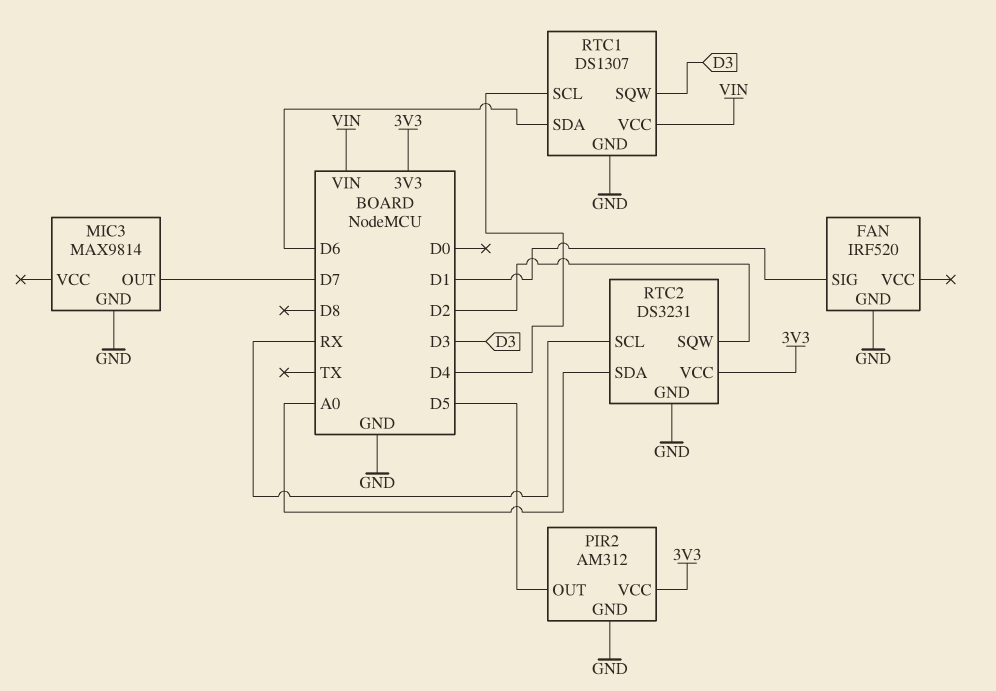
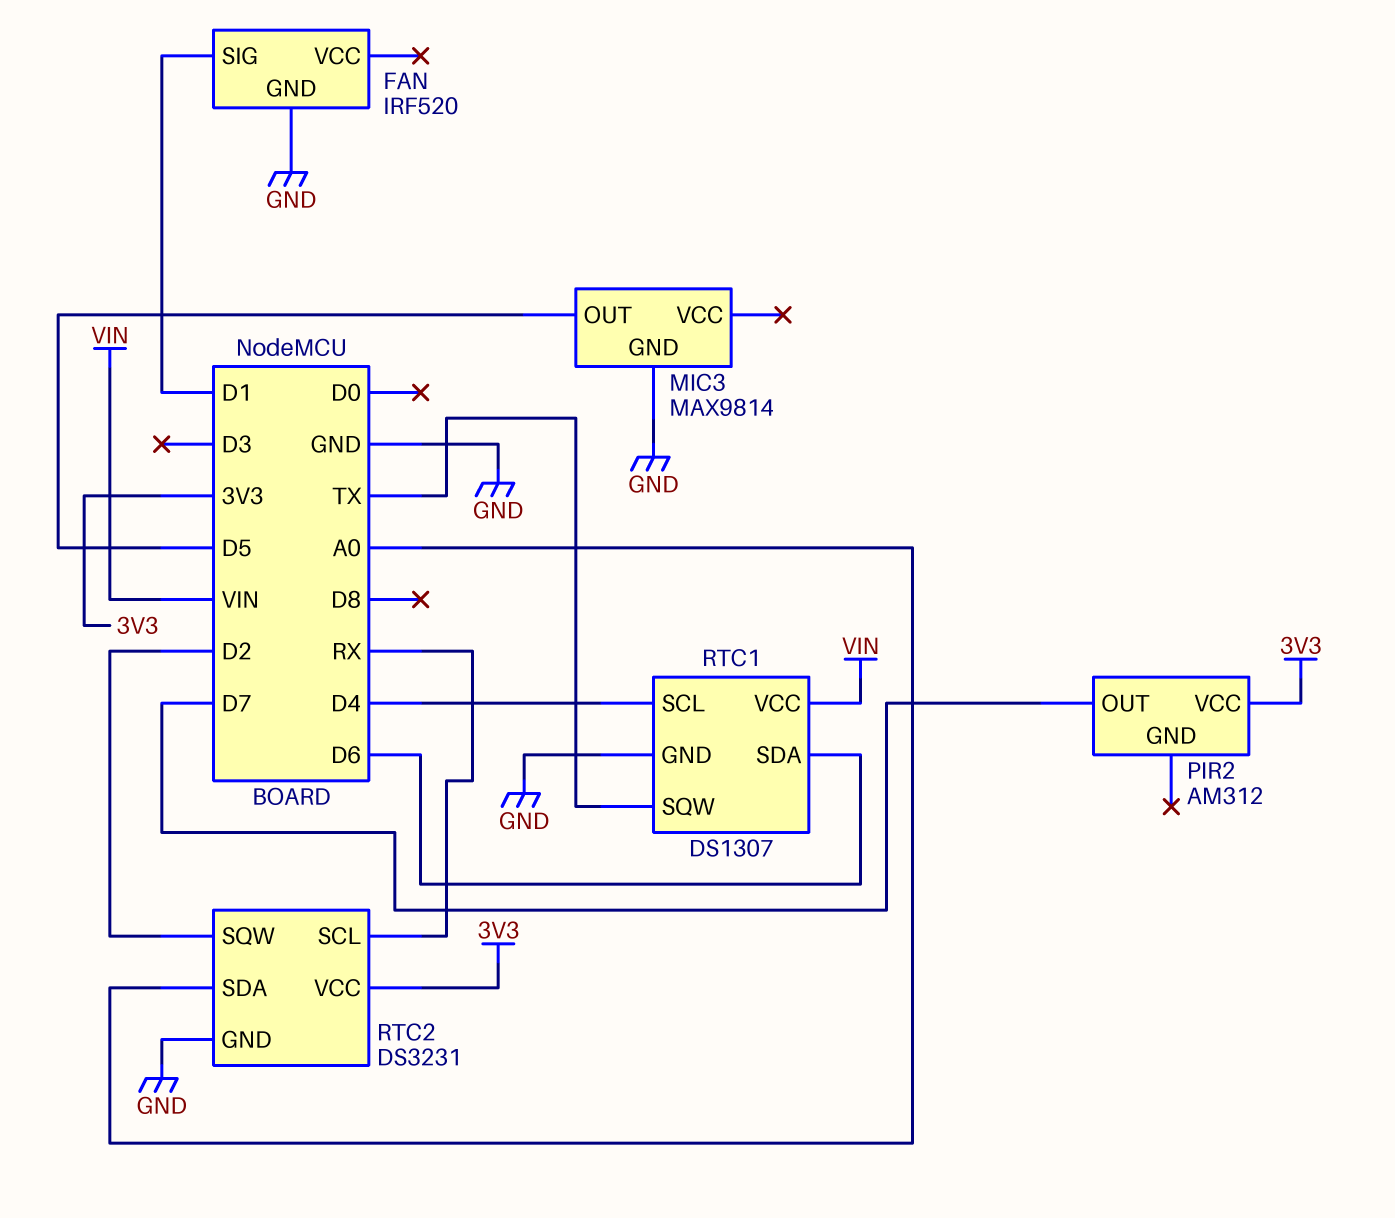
MIC3 pin OUT: D7 -> D5
PIR2 pin GND: GND -> none
PIR2 pin OUT: D5 -> D7
RTC1 pin SQW: D3 -> TX

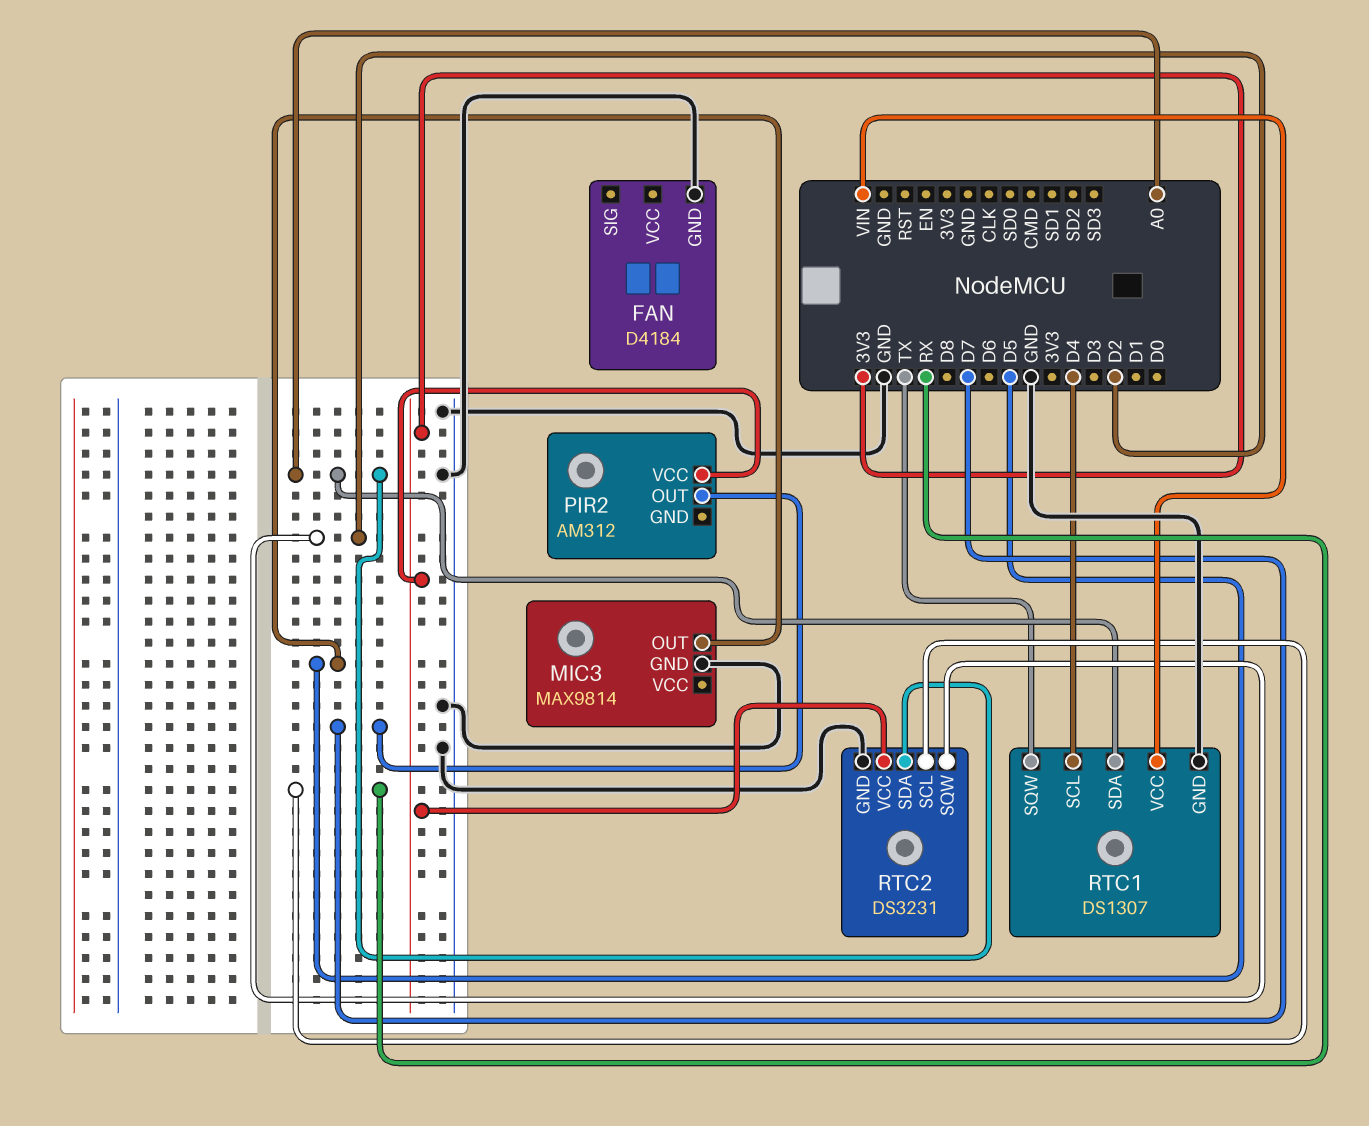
FAN: IRF520 -> D4184
FAN pin SIG: D1 -> none
RTC1 pin SDA: D6 -> A0

